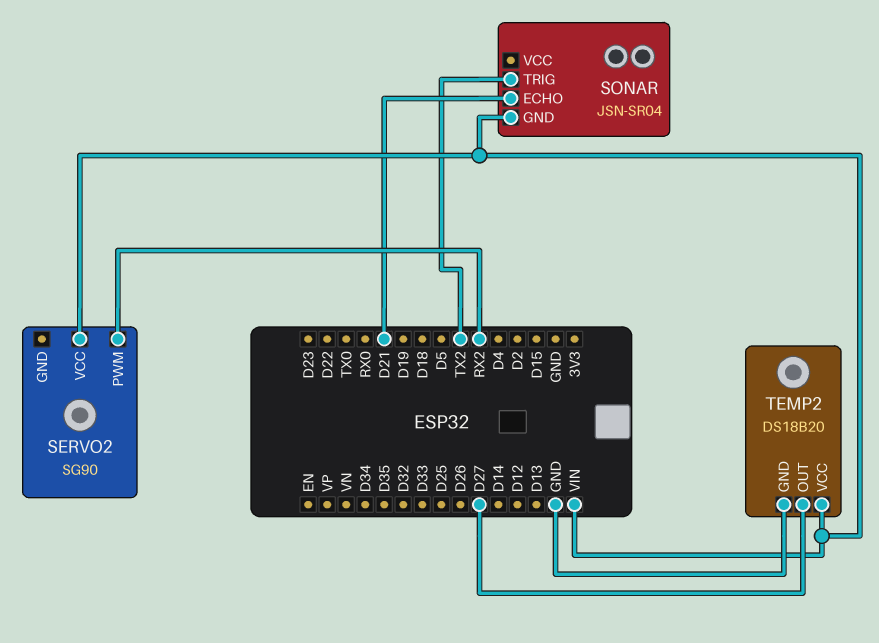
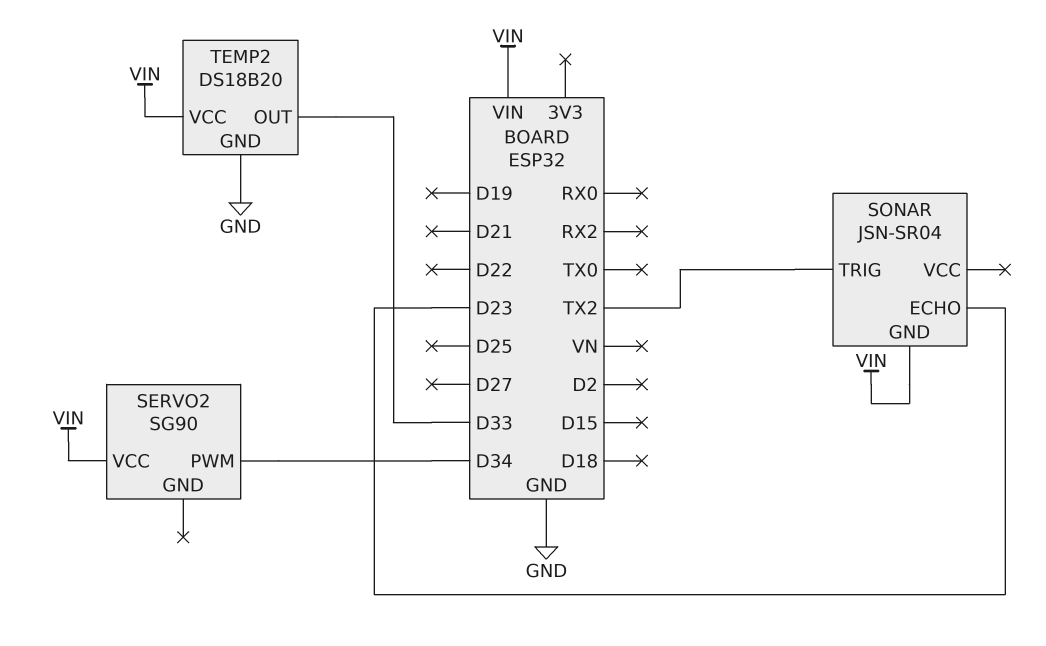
SERVO2 pin PWM: RX2 -> D34
SONAR pin ECHO: D21 -> D23
TEMP2 pin OUT: D27 -> D33

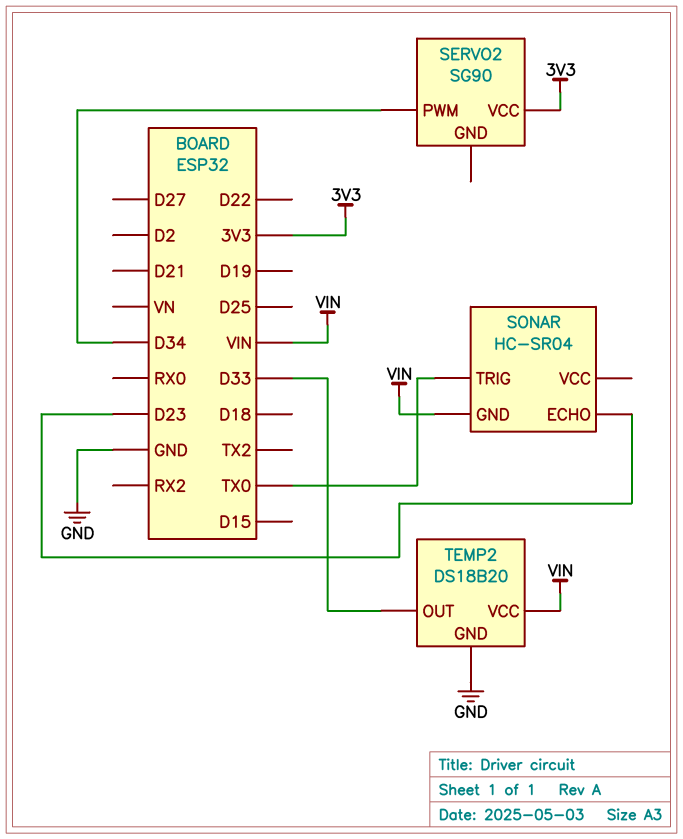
SERVO2 pin VCC: VIN -> 3V3
SONAR: JSN-SR04 -> HC-SR04
SONAR pin TRIG: TX2 -> TX0

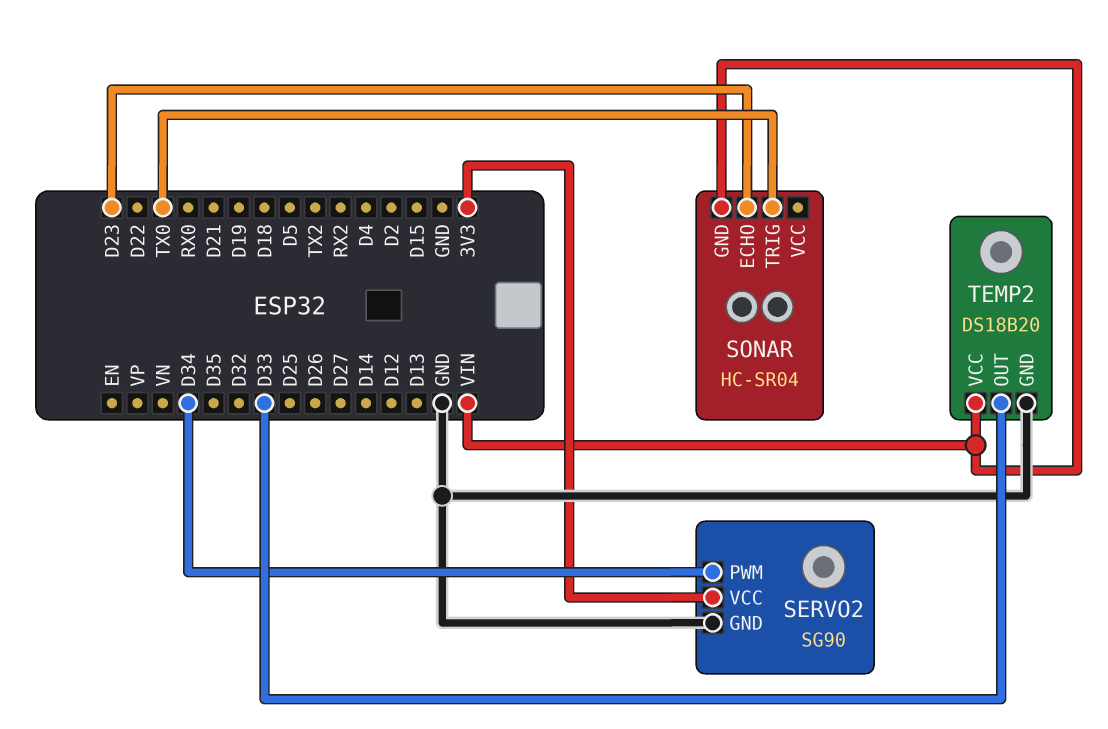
SERVO2 pin GND: none -> GND

